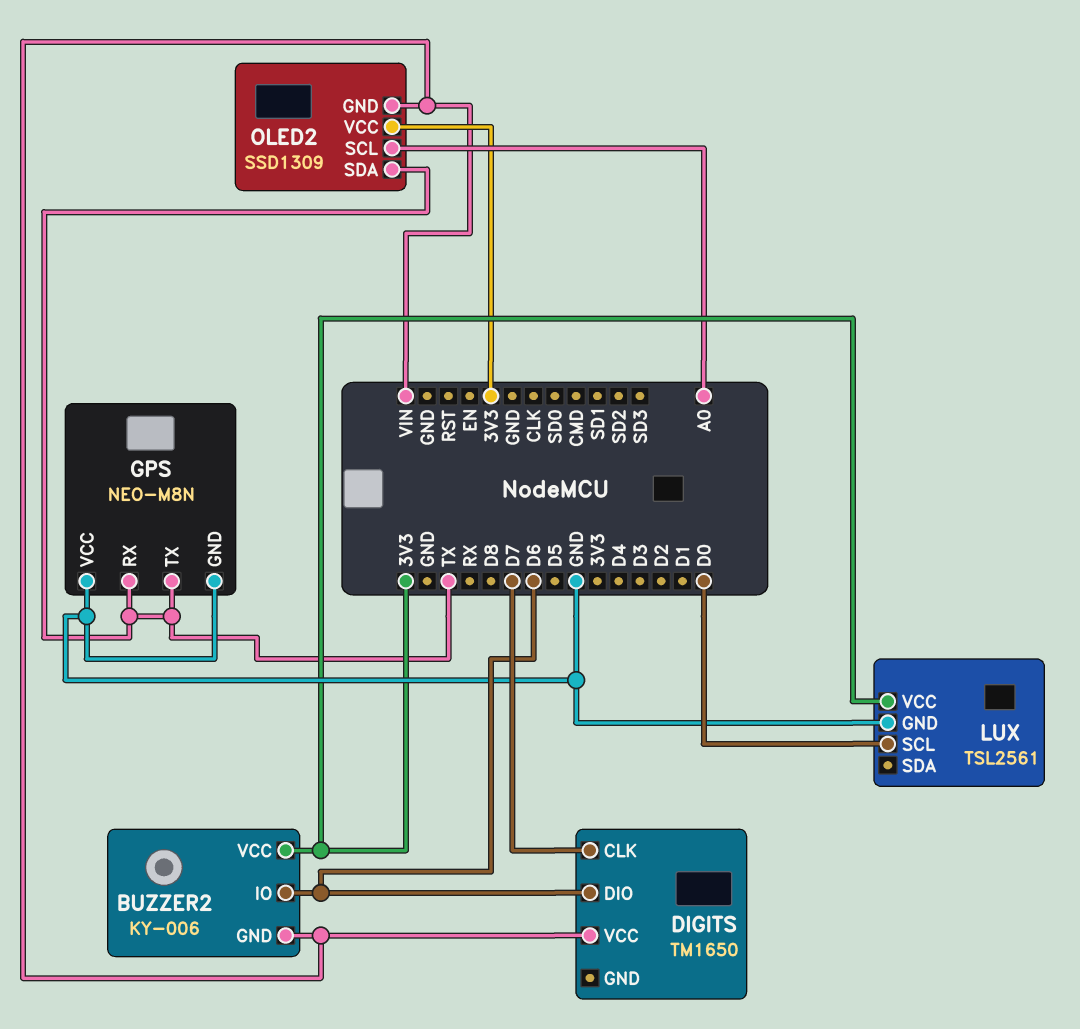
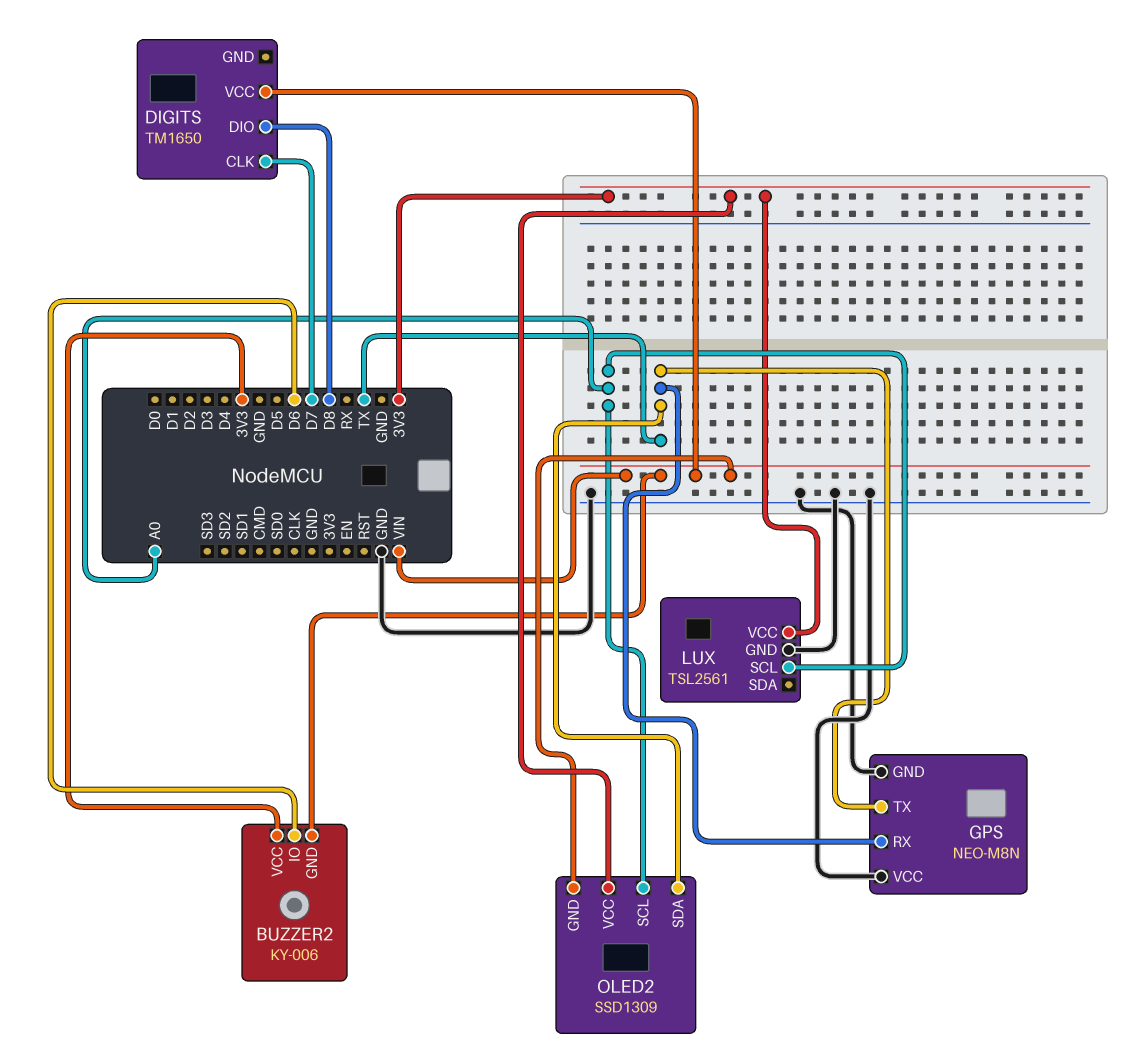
DIGITS pin DIO: D6 -> D8
LUX pin SCL: D0 -> A0

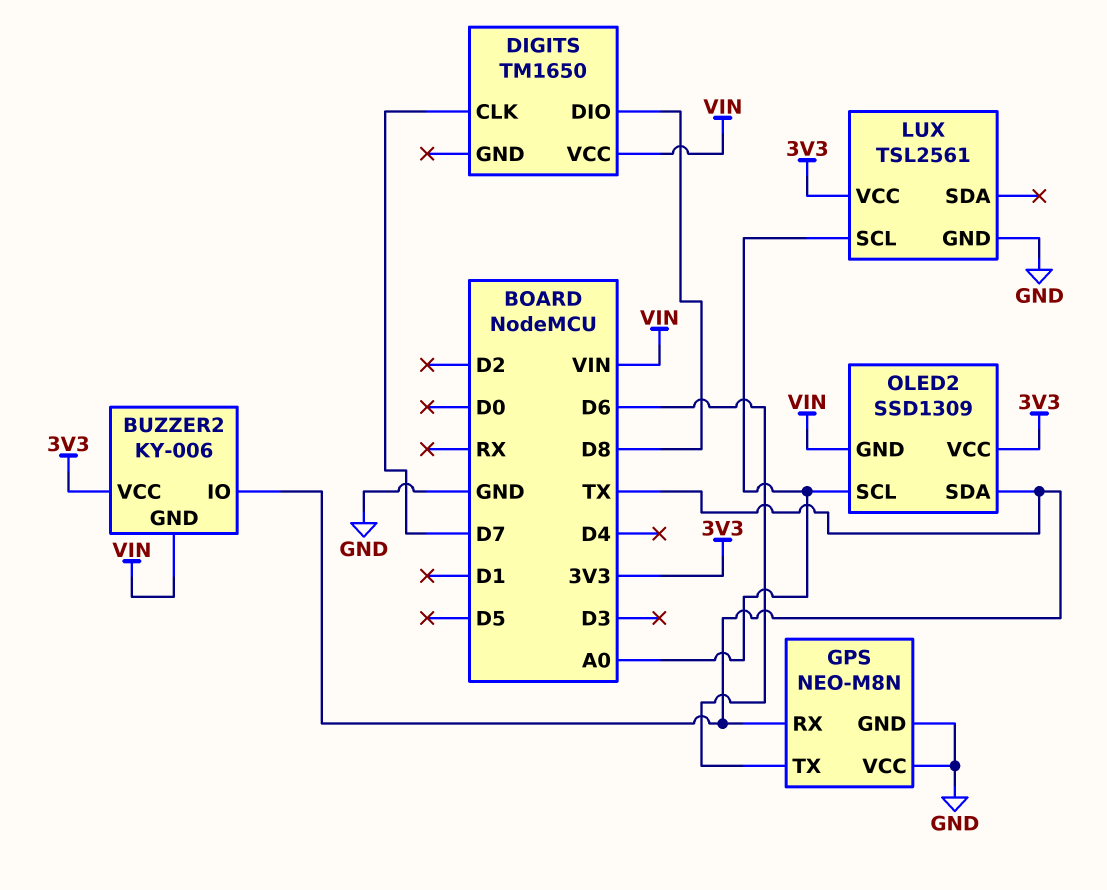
BUZZER2 pin IO: D6 -> TX
GPS pin TX: TX -> D6

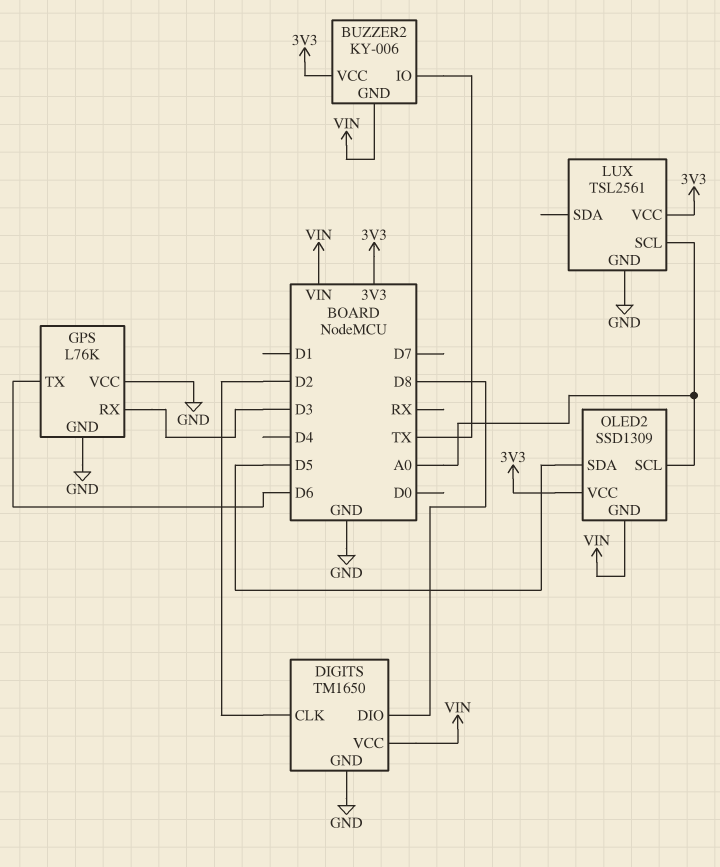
DIGITS pin CLK: D7 -> D2
DIGITS pin GND: none -> GND
GPS: NEO-M8N -> L76K
GPS pin RX: TX -> D3
OLED2 pin SDA: TX -> D5

